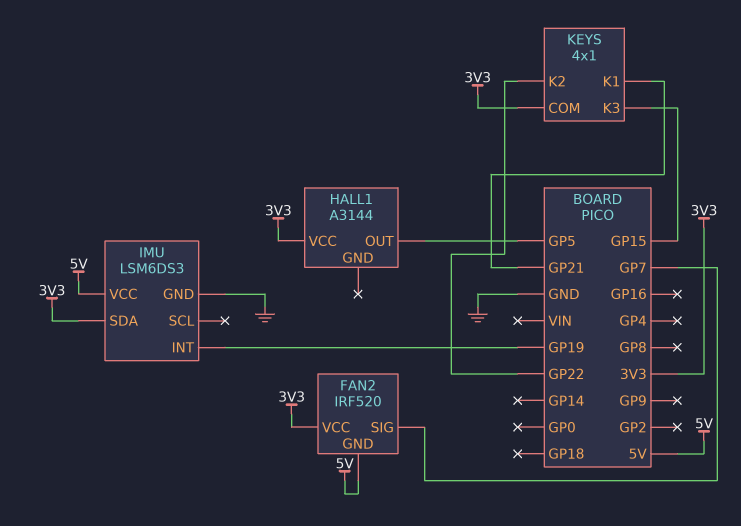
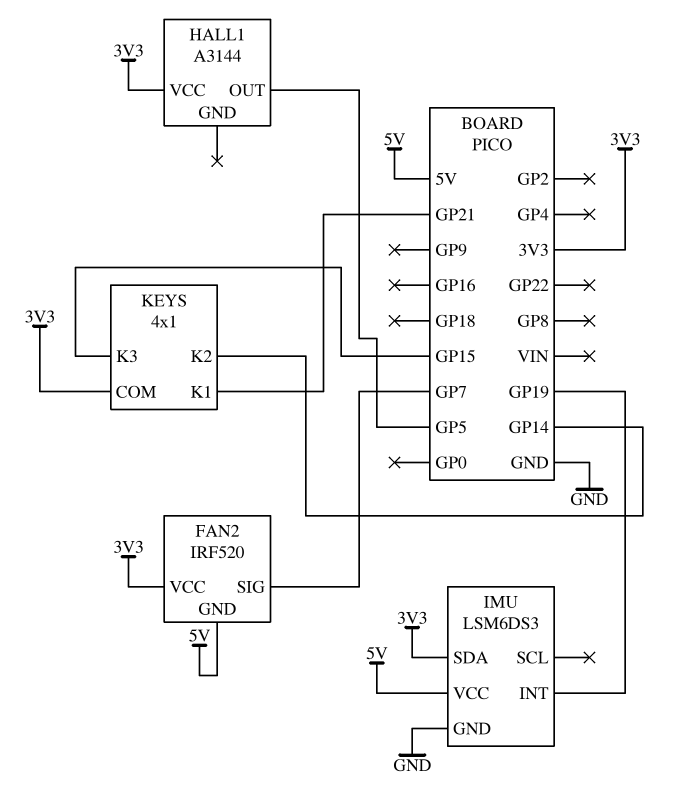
KEYS pin K2: GP22 -> GP14

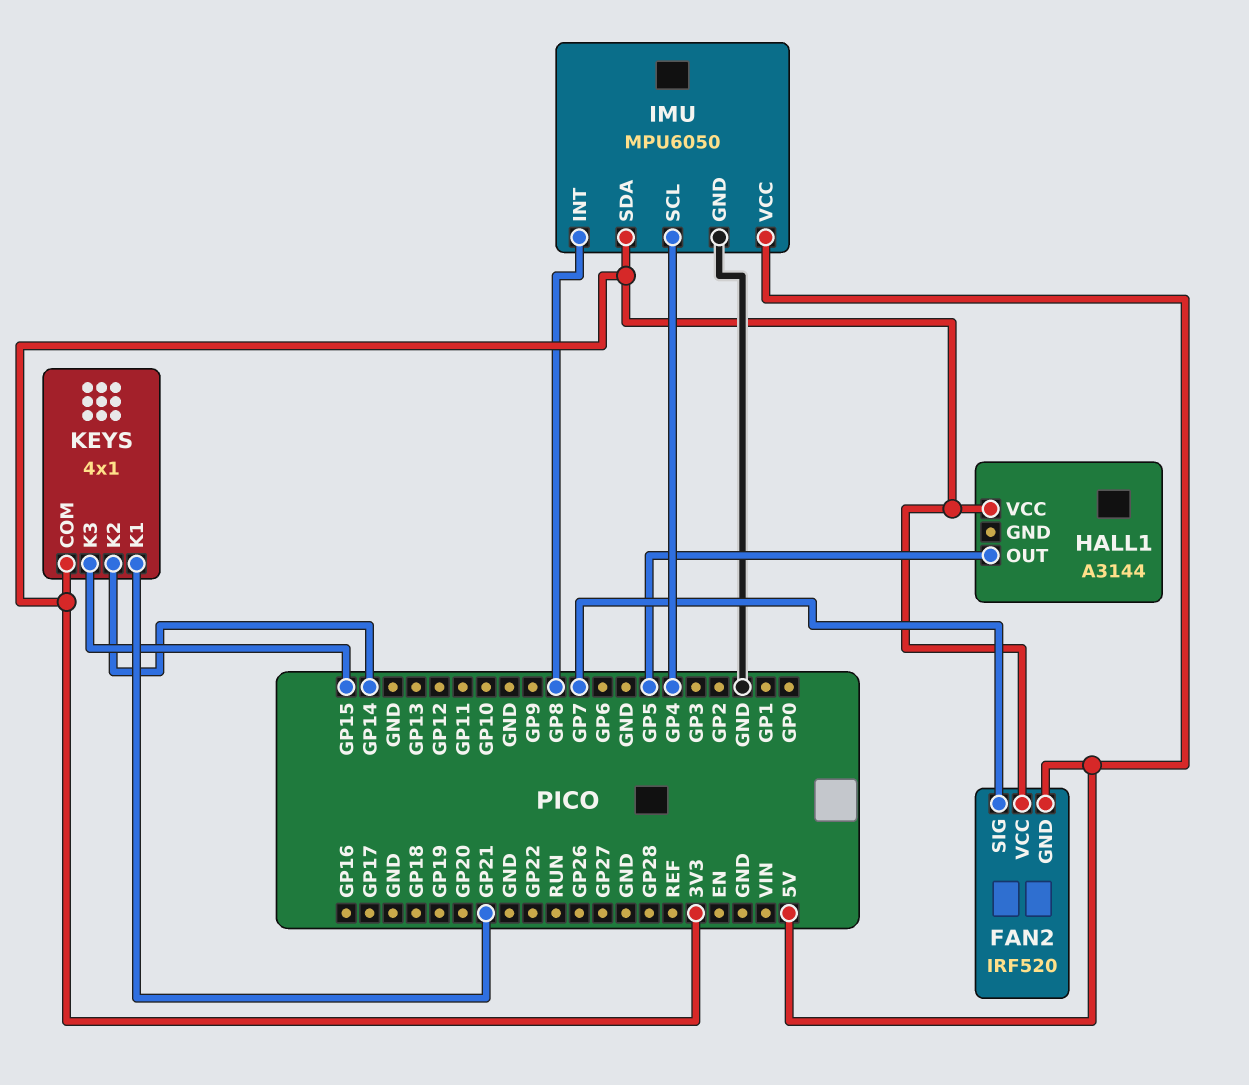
IMU: LSM6DS3 -> MPU6050
IMU pin INT: GP19 -> GP8
IMU pin SCL: none -> GP4

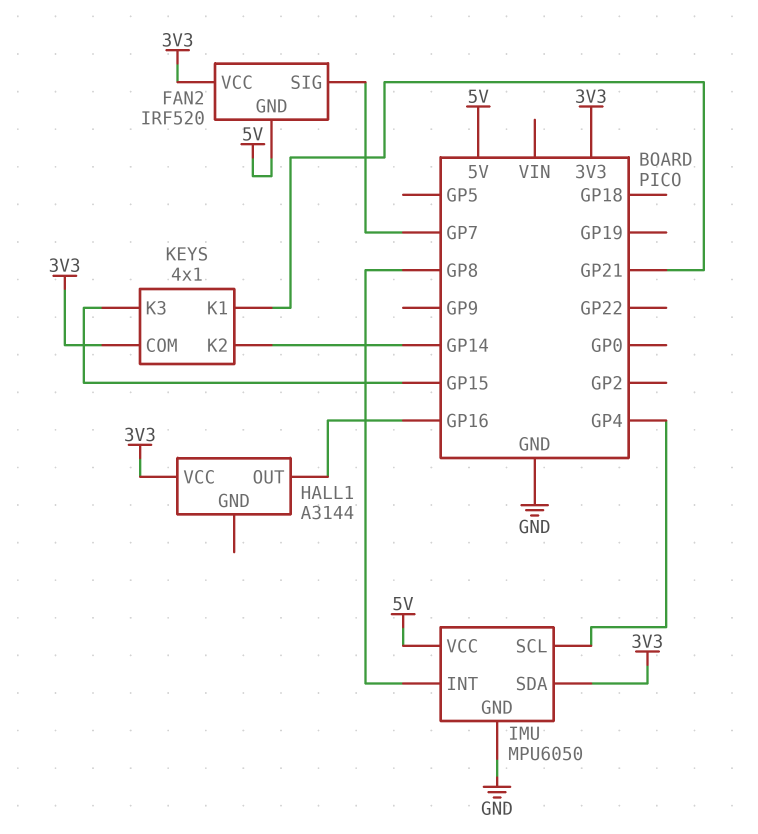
HALL1 pin OUT: GP5 -> GP16

